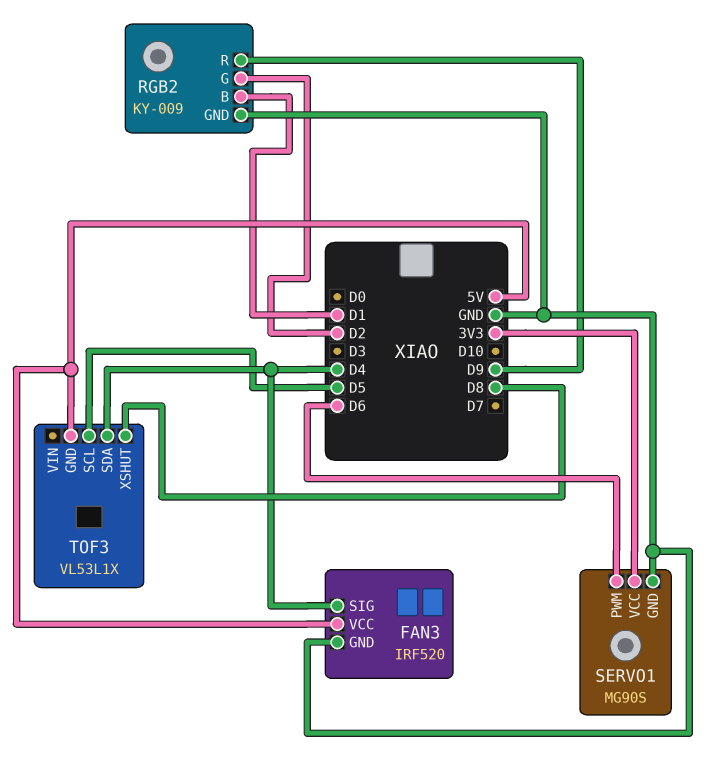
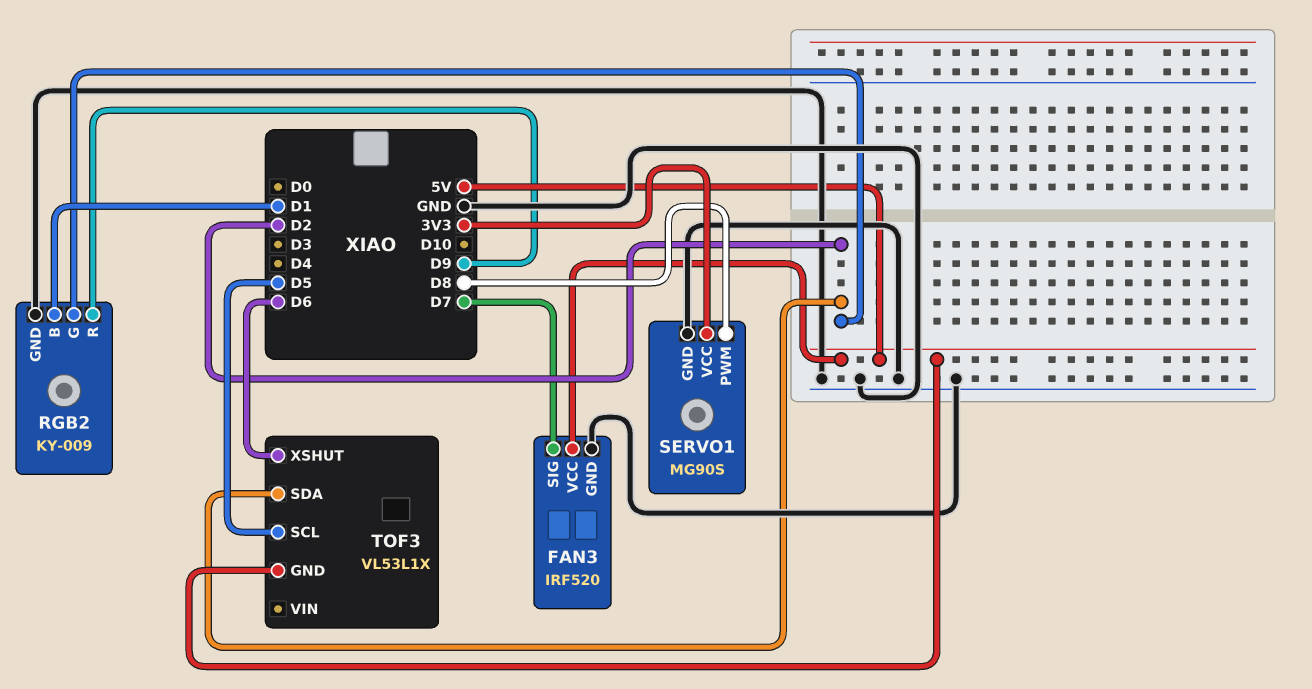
FAN3 pin SIG: D4 -> D7
SERVO1 pin PWM: D6 -> D8
TOF3 pin SDA: D4 -> D2
TOF3 pin XSHUT: D8 -> D6

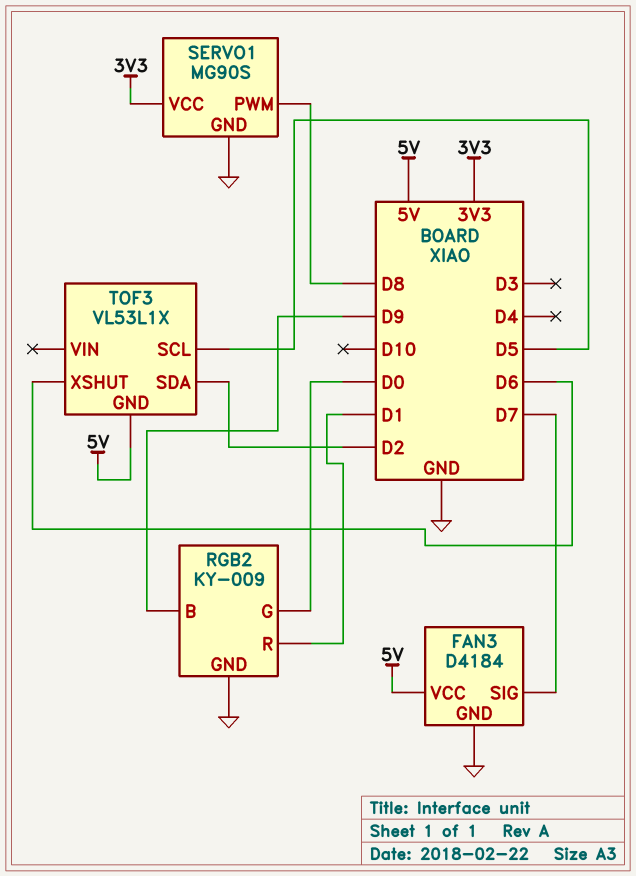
FAN3: IRF520 -> D4184
RGB2 pin B: D1 -> D9
RGB2 pin G: D2 -> D0
RGB2 pin R: D9 -> D1

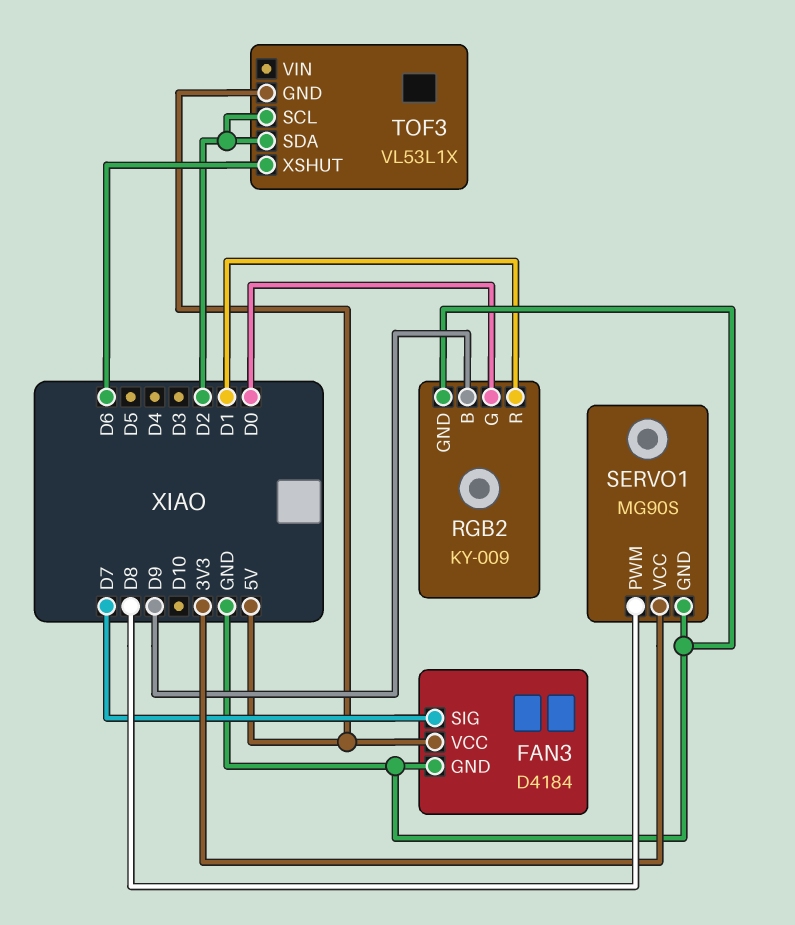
TOF3 pin SCL: D5 -> D2

